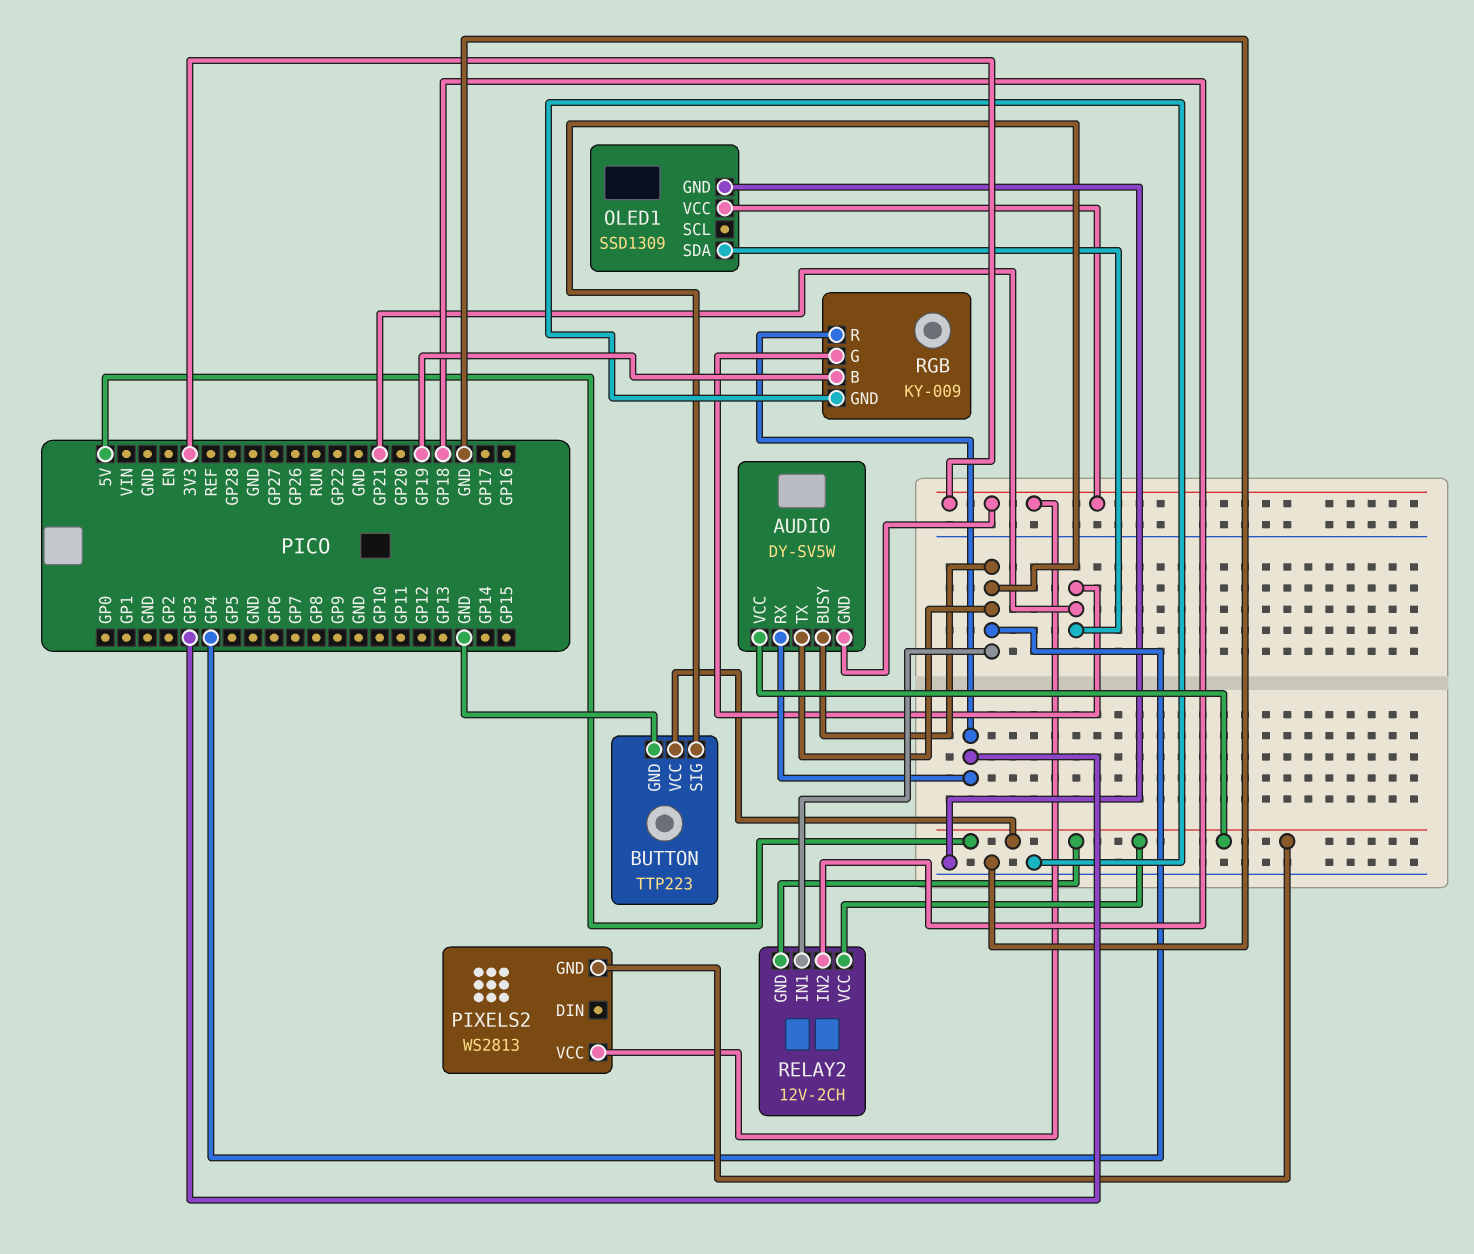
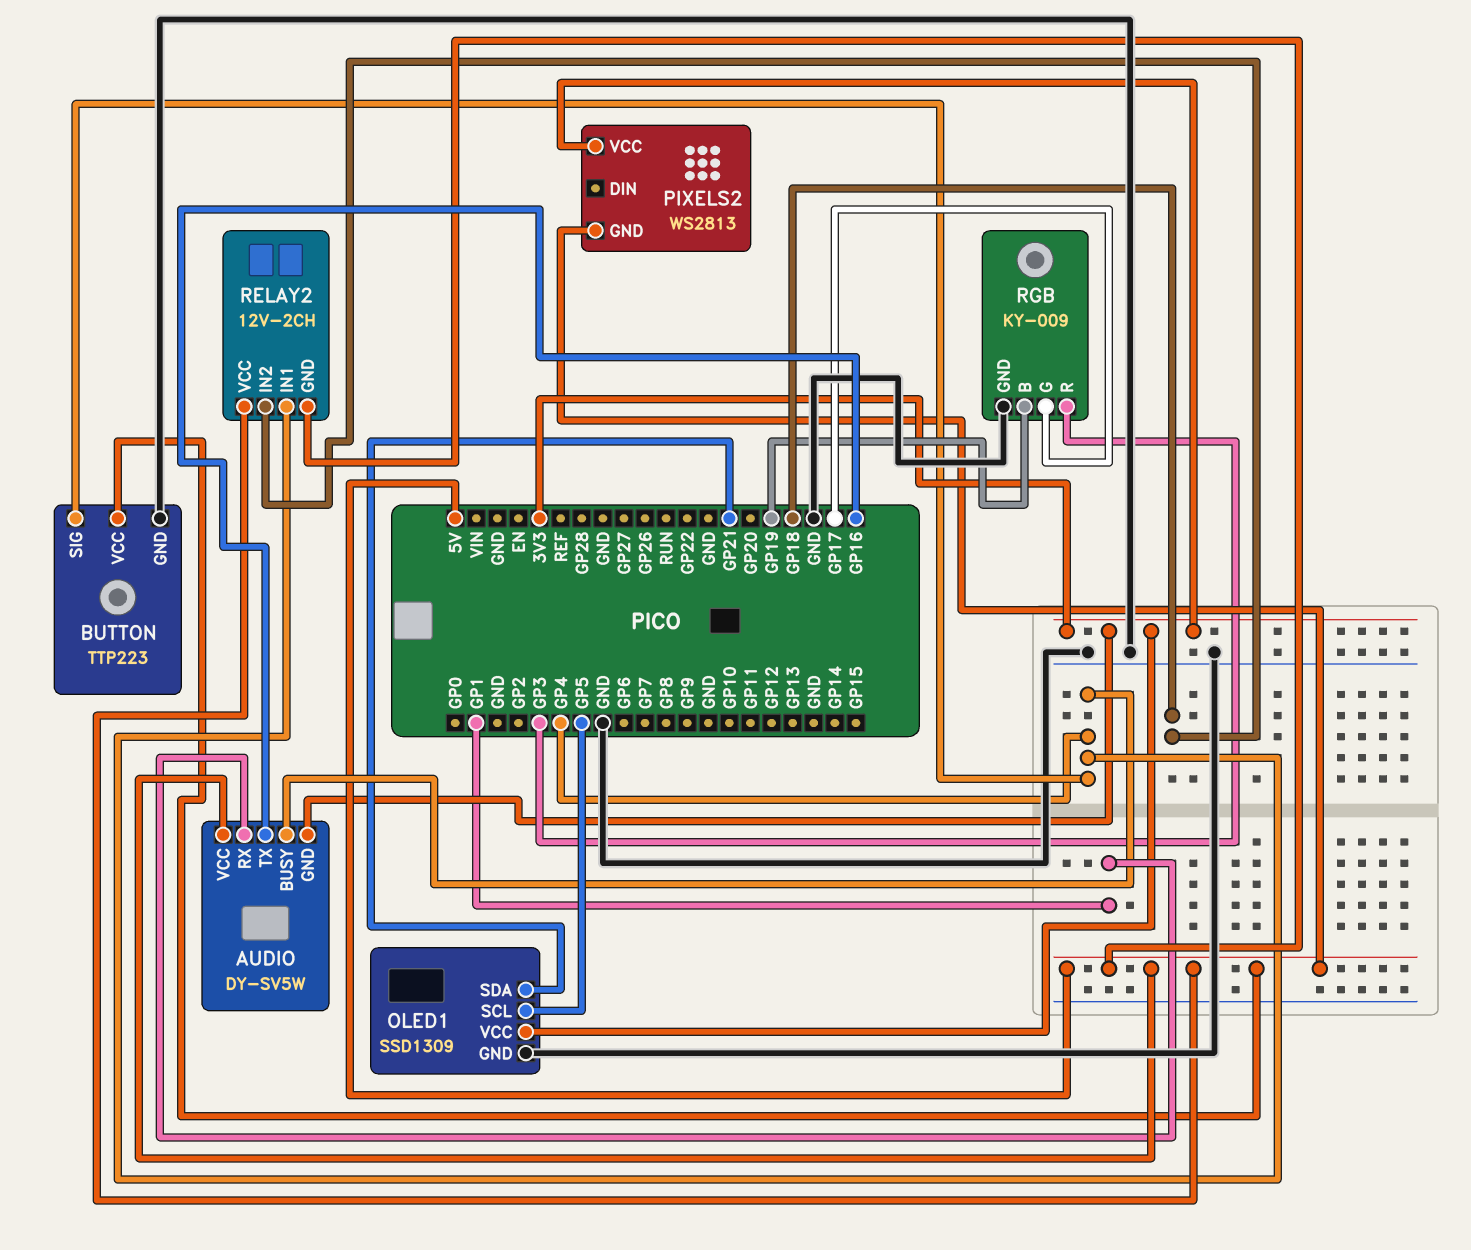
AUDIO pin RX: GP3 -> GP1
AUDIO pin TX: GP4 -> GP16
OLED1 pin SCL: none -> GP5
RGB pin G: GP21 -> GP17

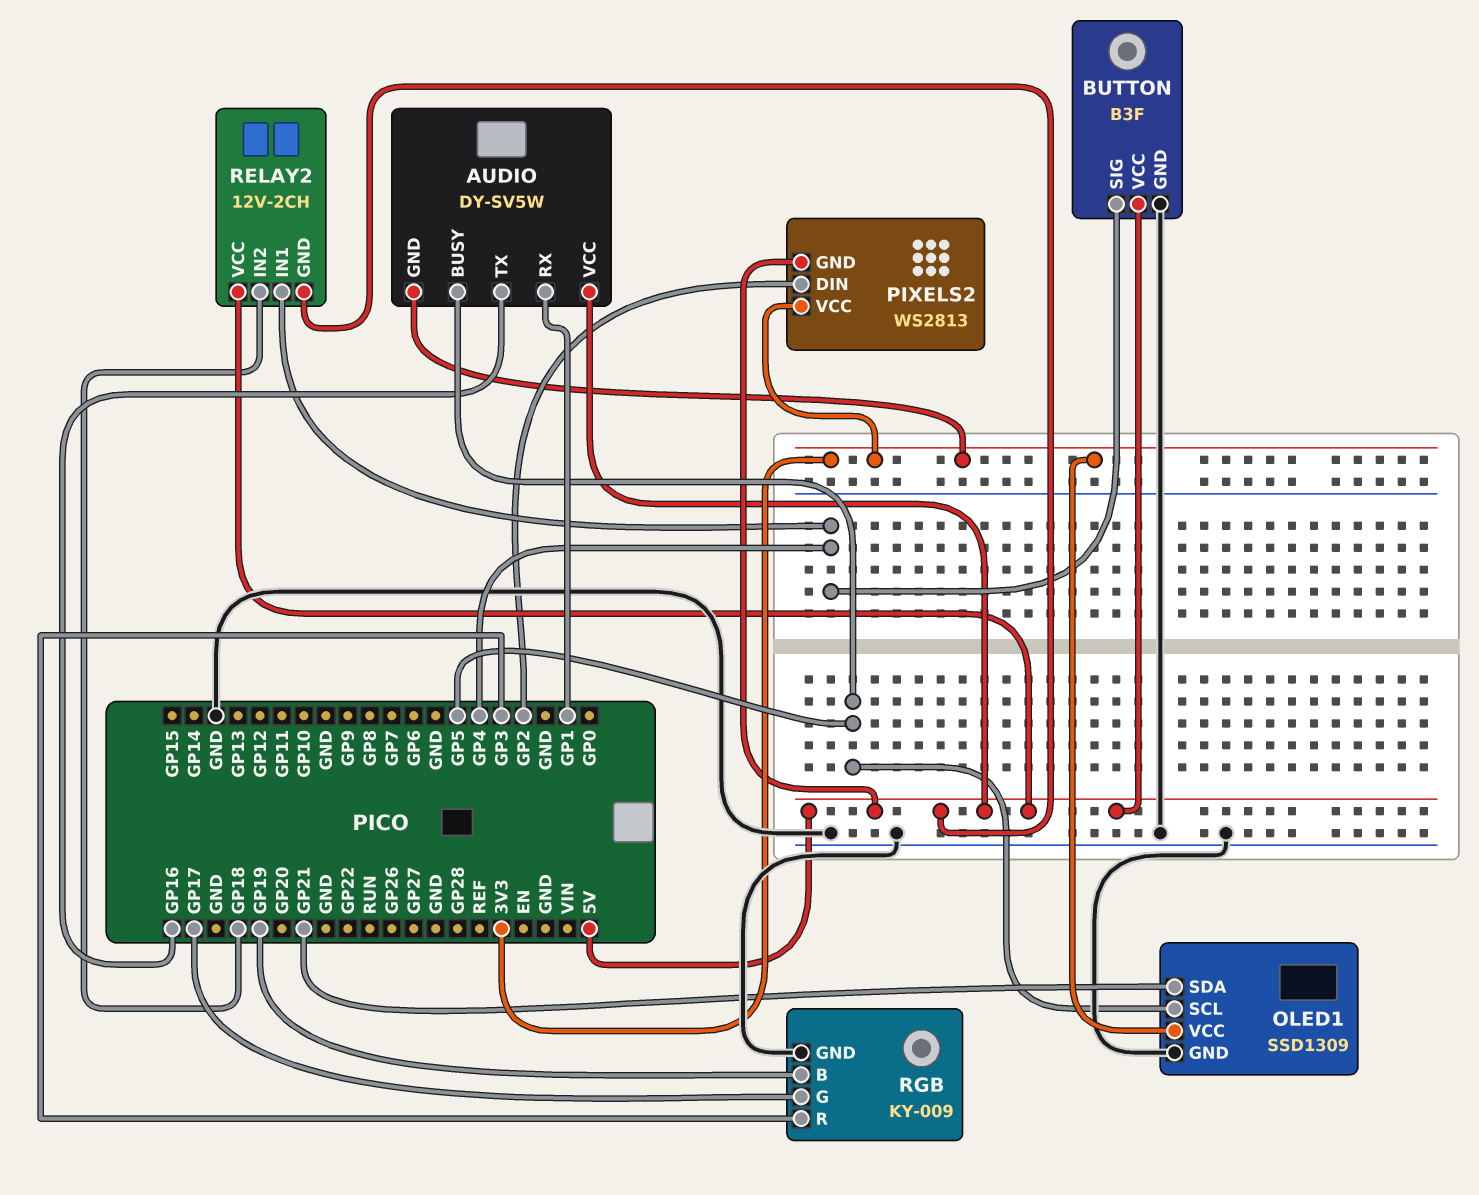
AUDIO pin BUSY: GP4 -> GP5
BUTTON: TTP223 -> B3F
PIXELS2 pin DIN: none -> GP2

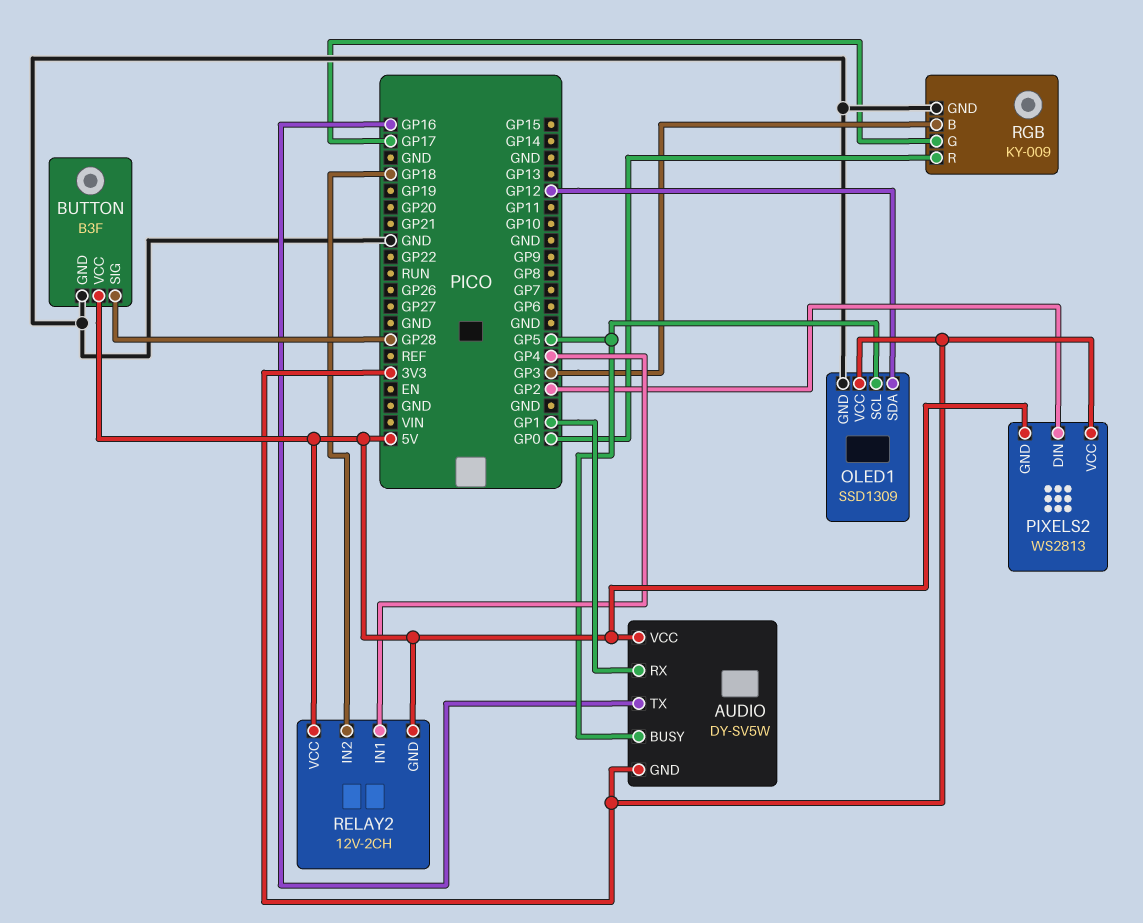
BUTTON pin SIG: GP4 -> GP28
OLED1 pin SDA: GP21 -> GP12
RGB pin B: GP19 -> GP3
RGB pin R: GP3 -> GP0

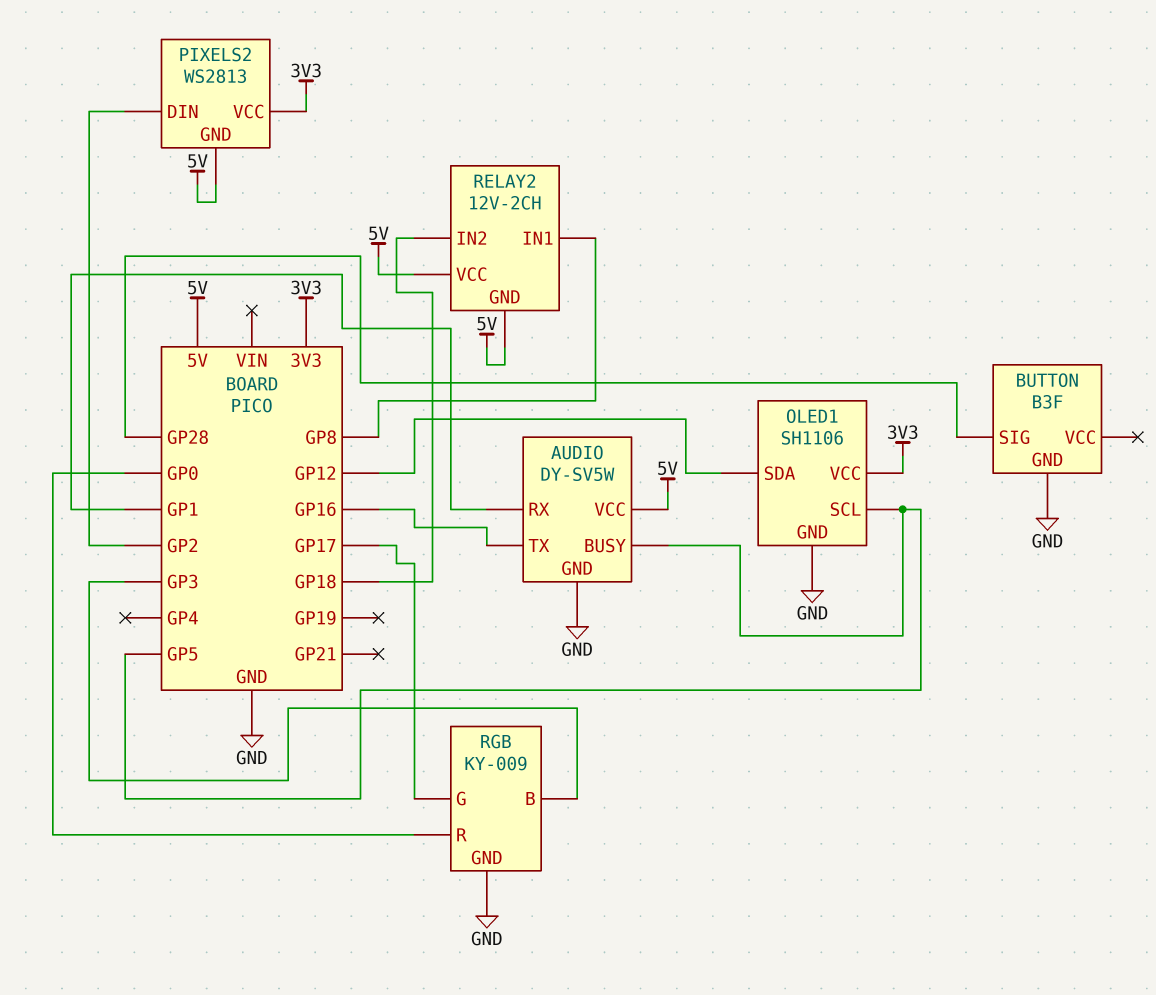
AUDIO pin GND: 3V3 -> GND
BUTTON pin VCC: 5V -> none
OLED1: SSD1309 -> SH1106
RELAY2 pin IN1: GP4 -> GP8

